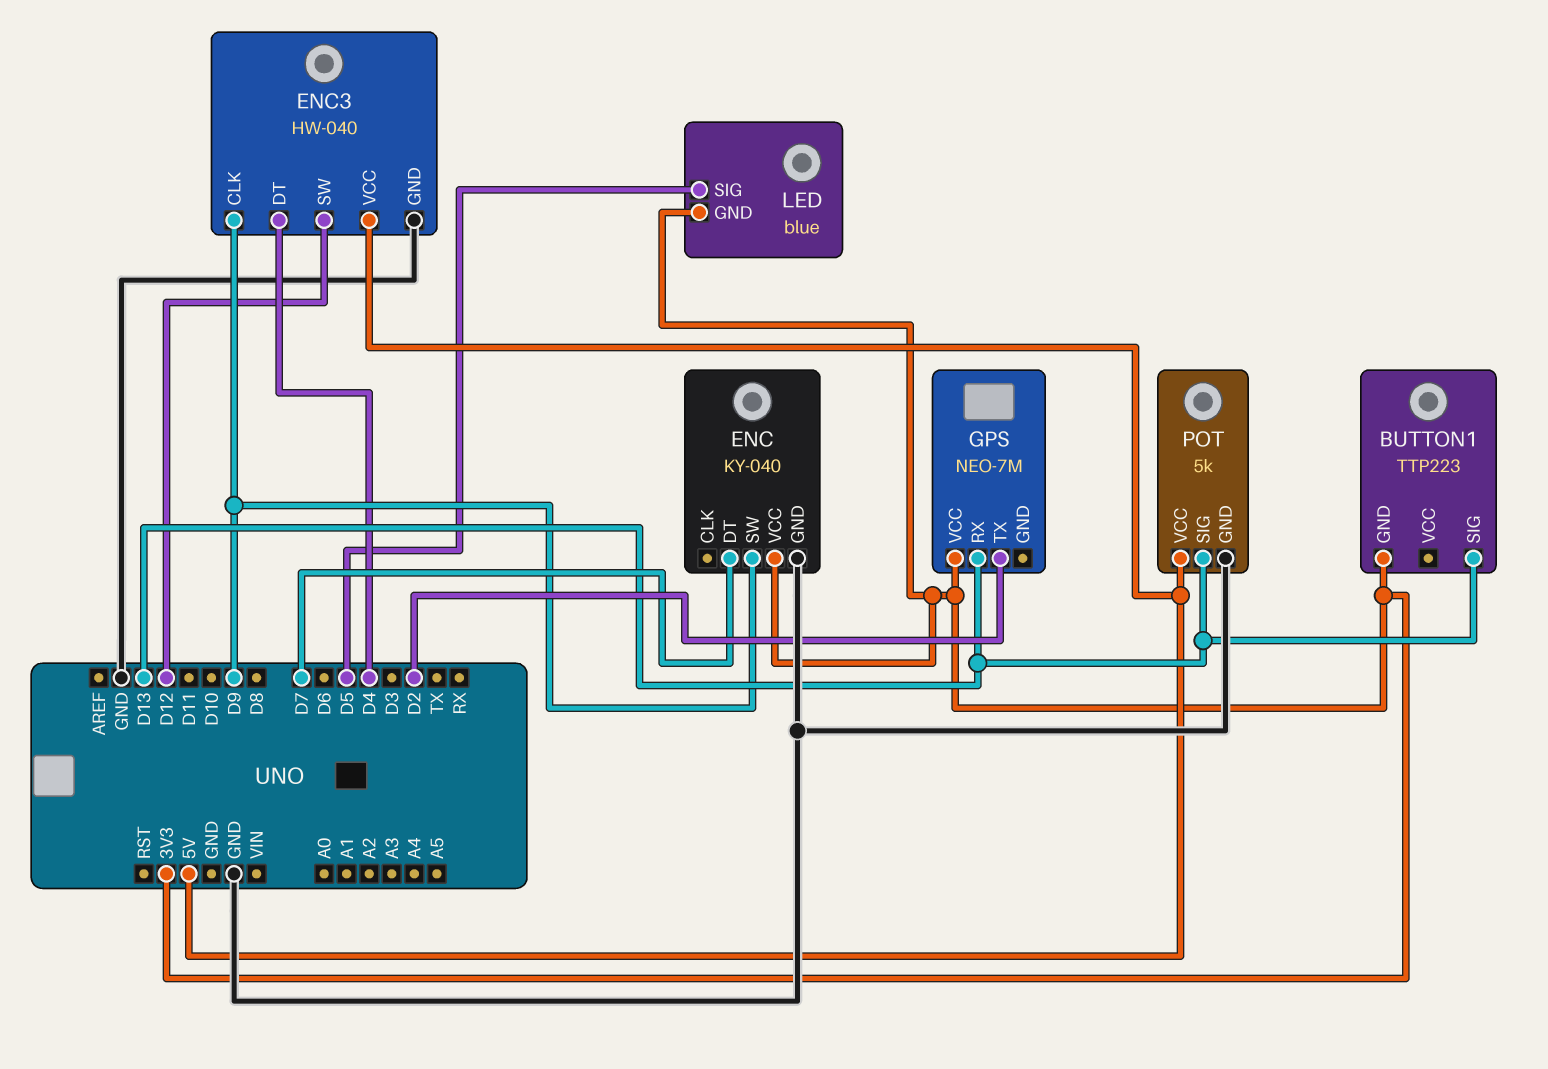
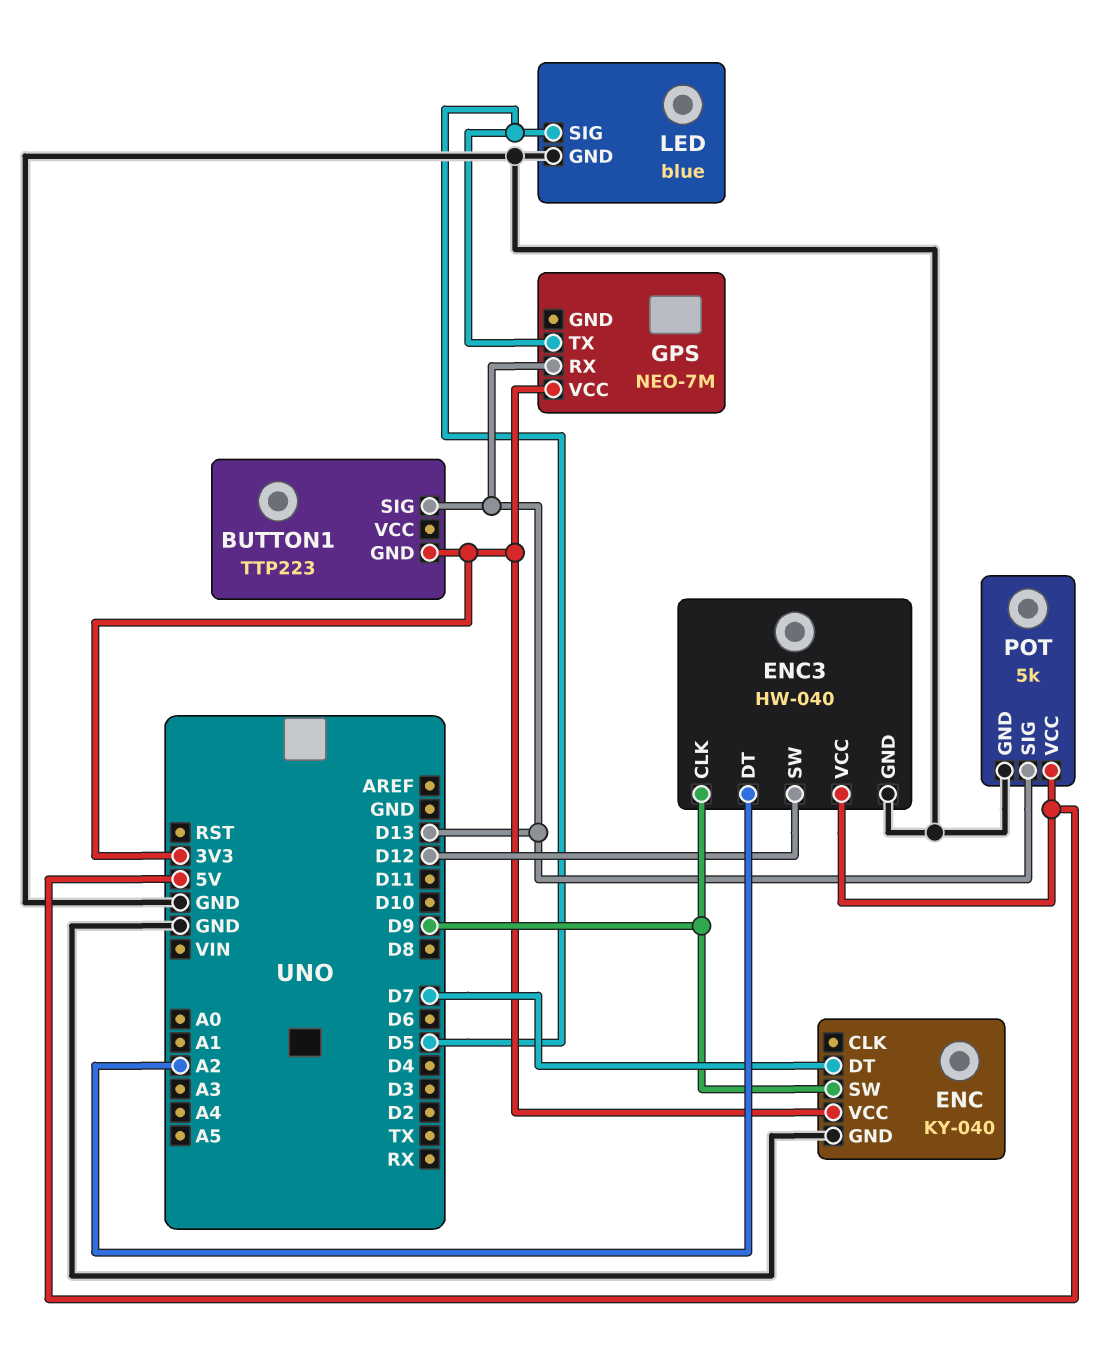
ENC3 pin DT: D4 -> A2
GPS pin TX: D2 -> D5
LED pin GND: 3V3 -> GND

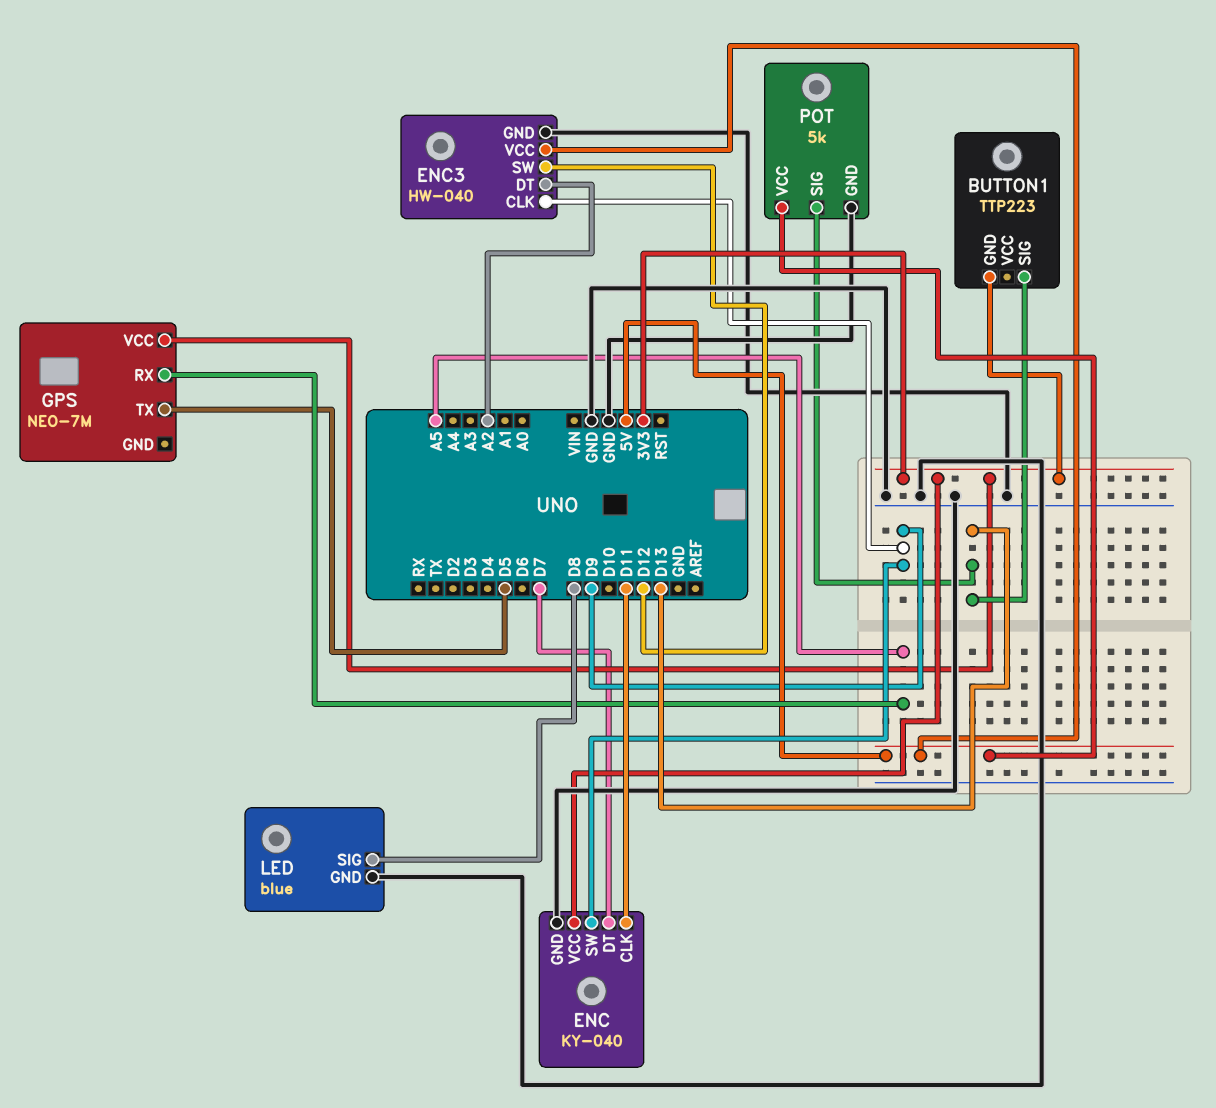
ENC pin CLK: none -> D11
GPS pin RX: D13 -> A5
LED pin SIG: D5 -> D8

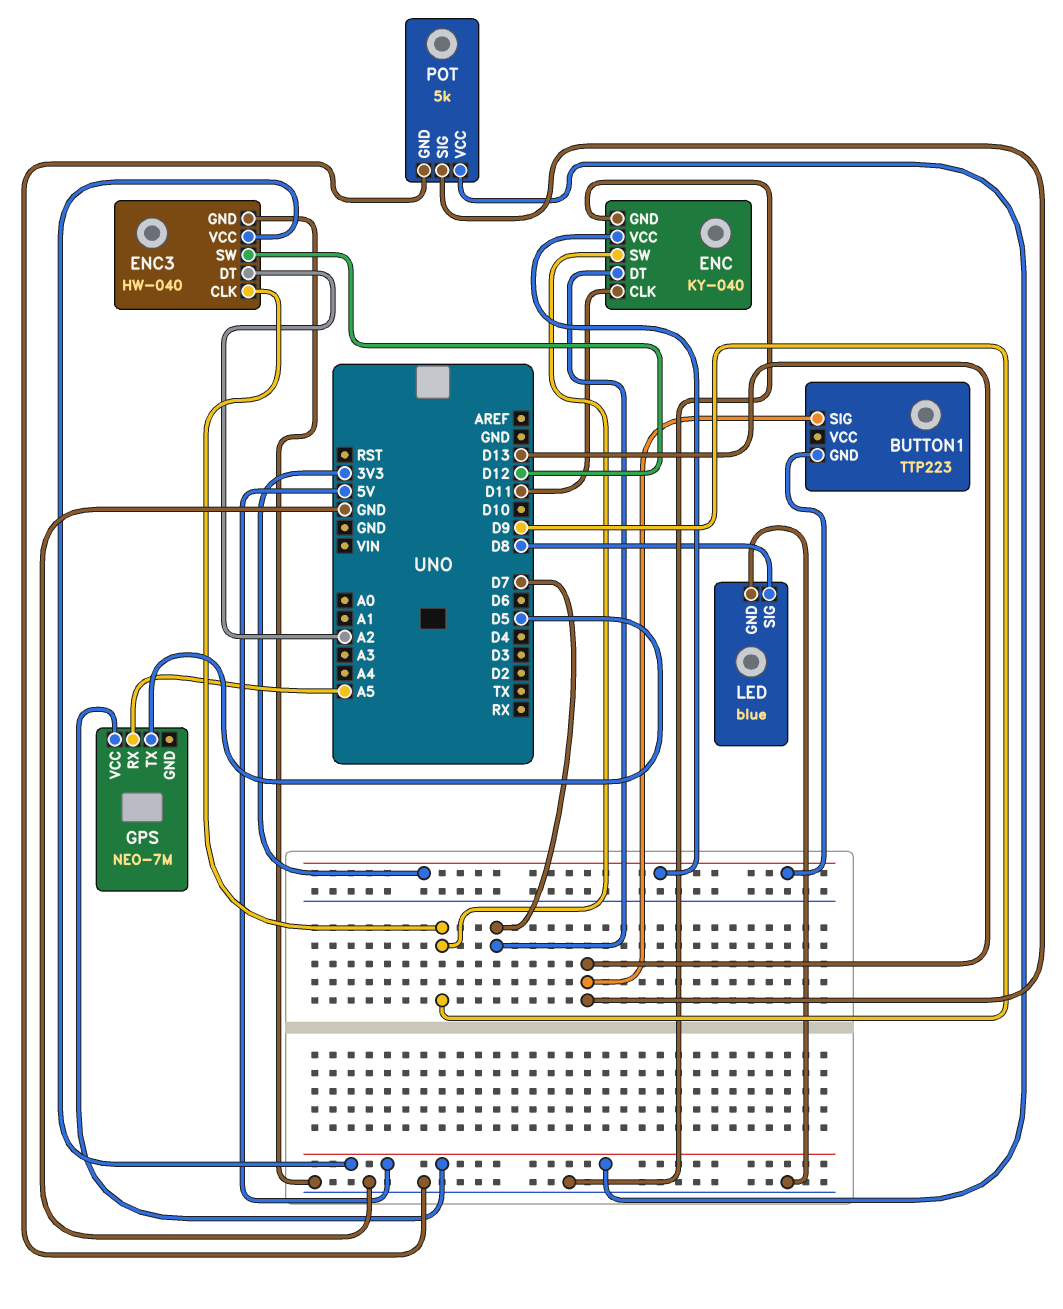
GPS pin VCC: 3V3 -> 5V

